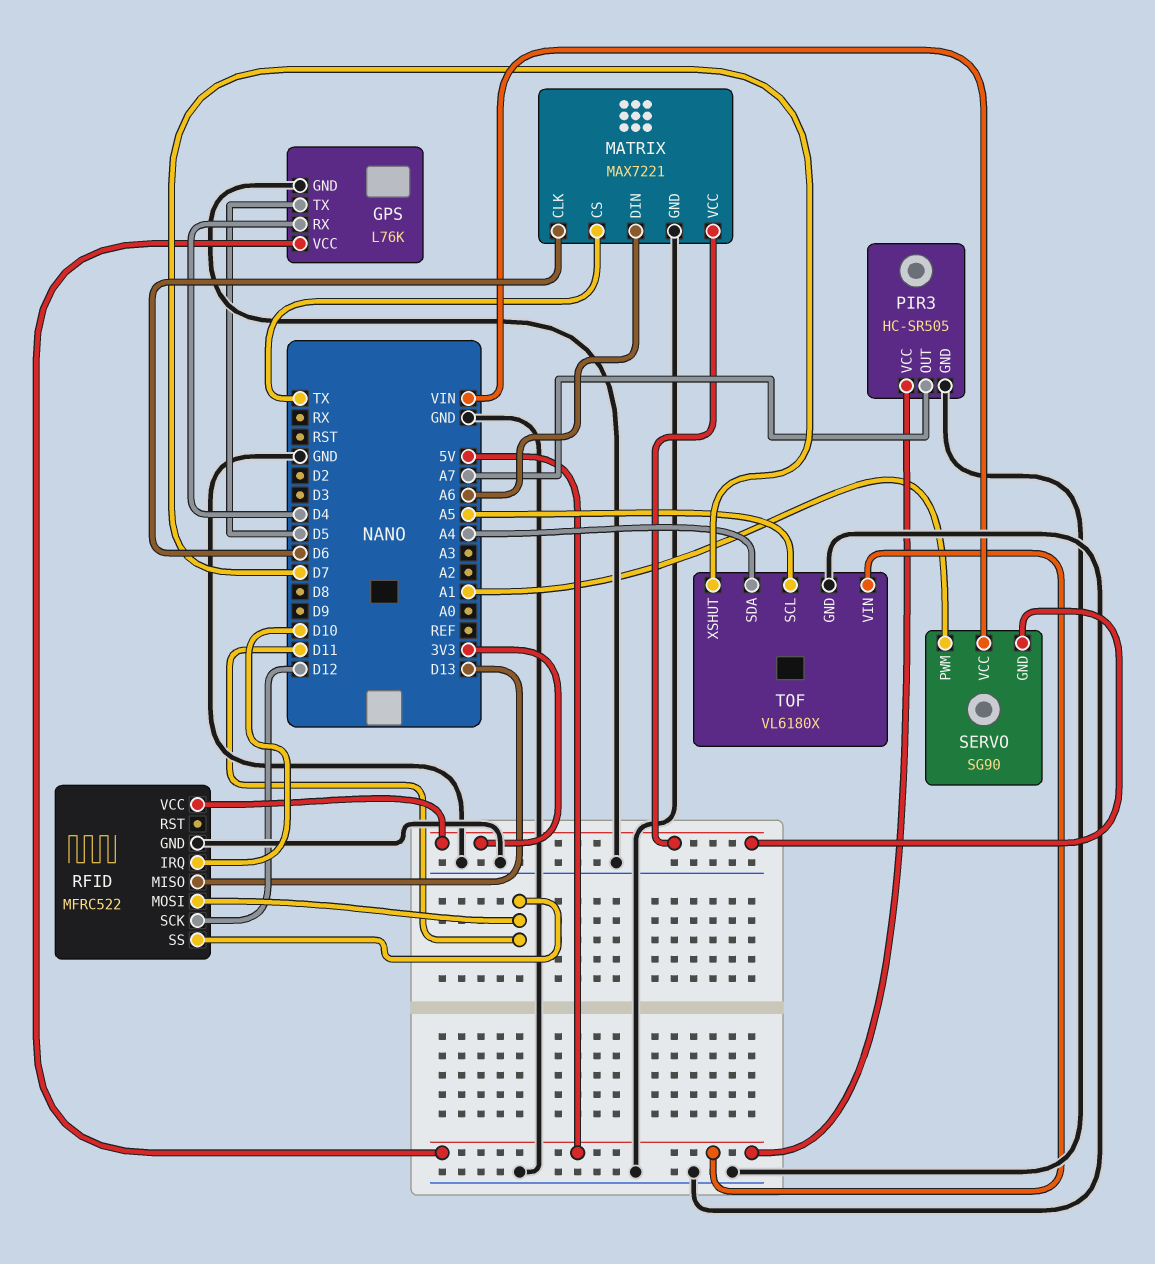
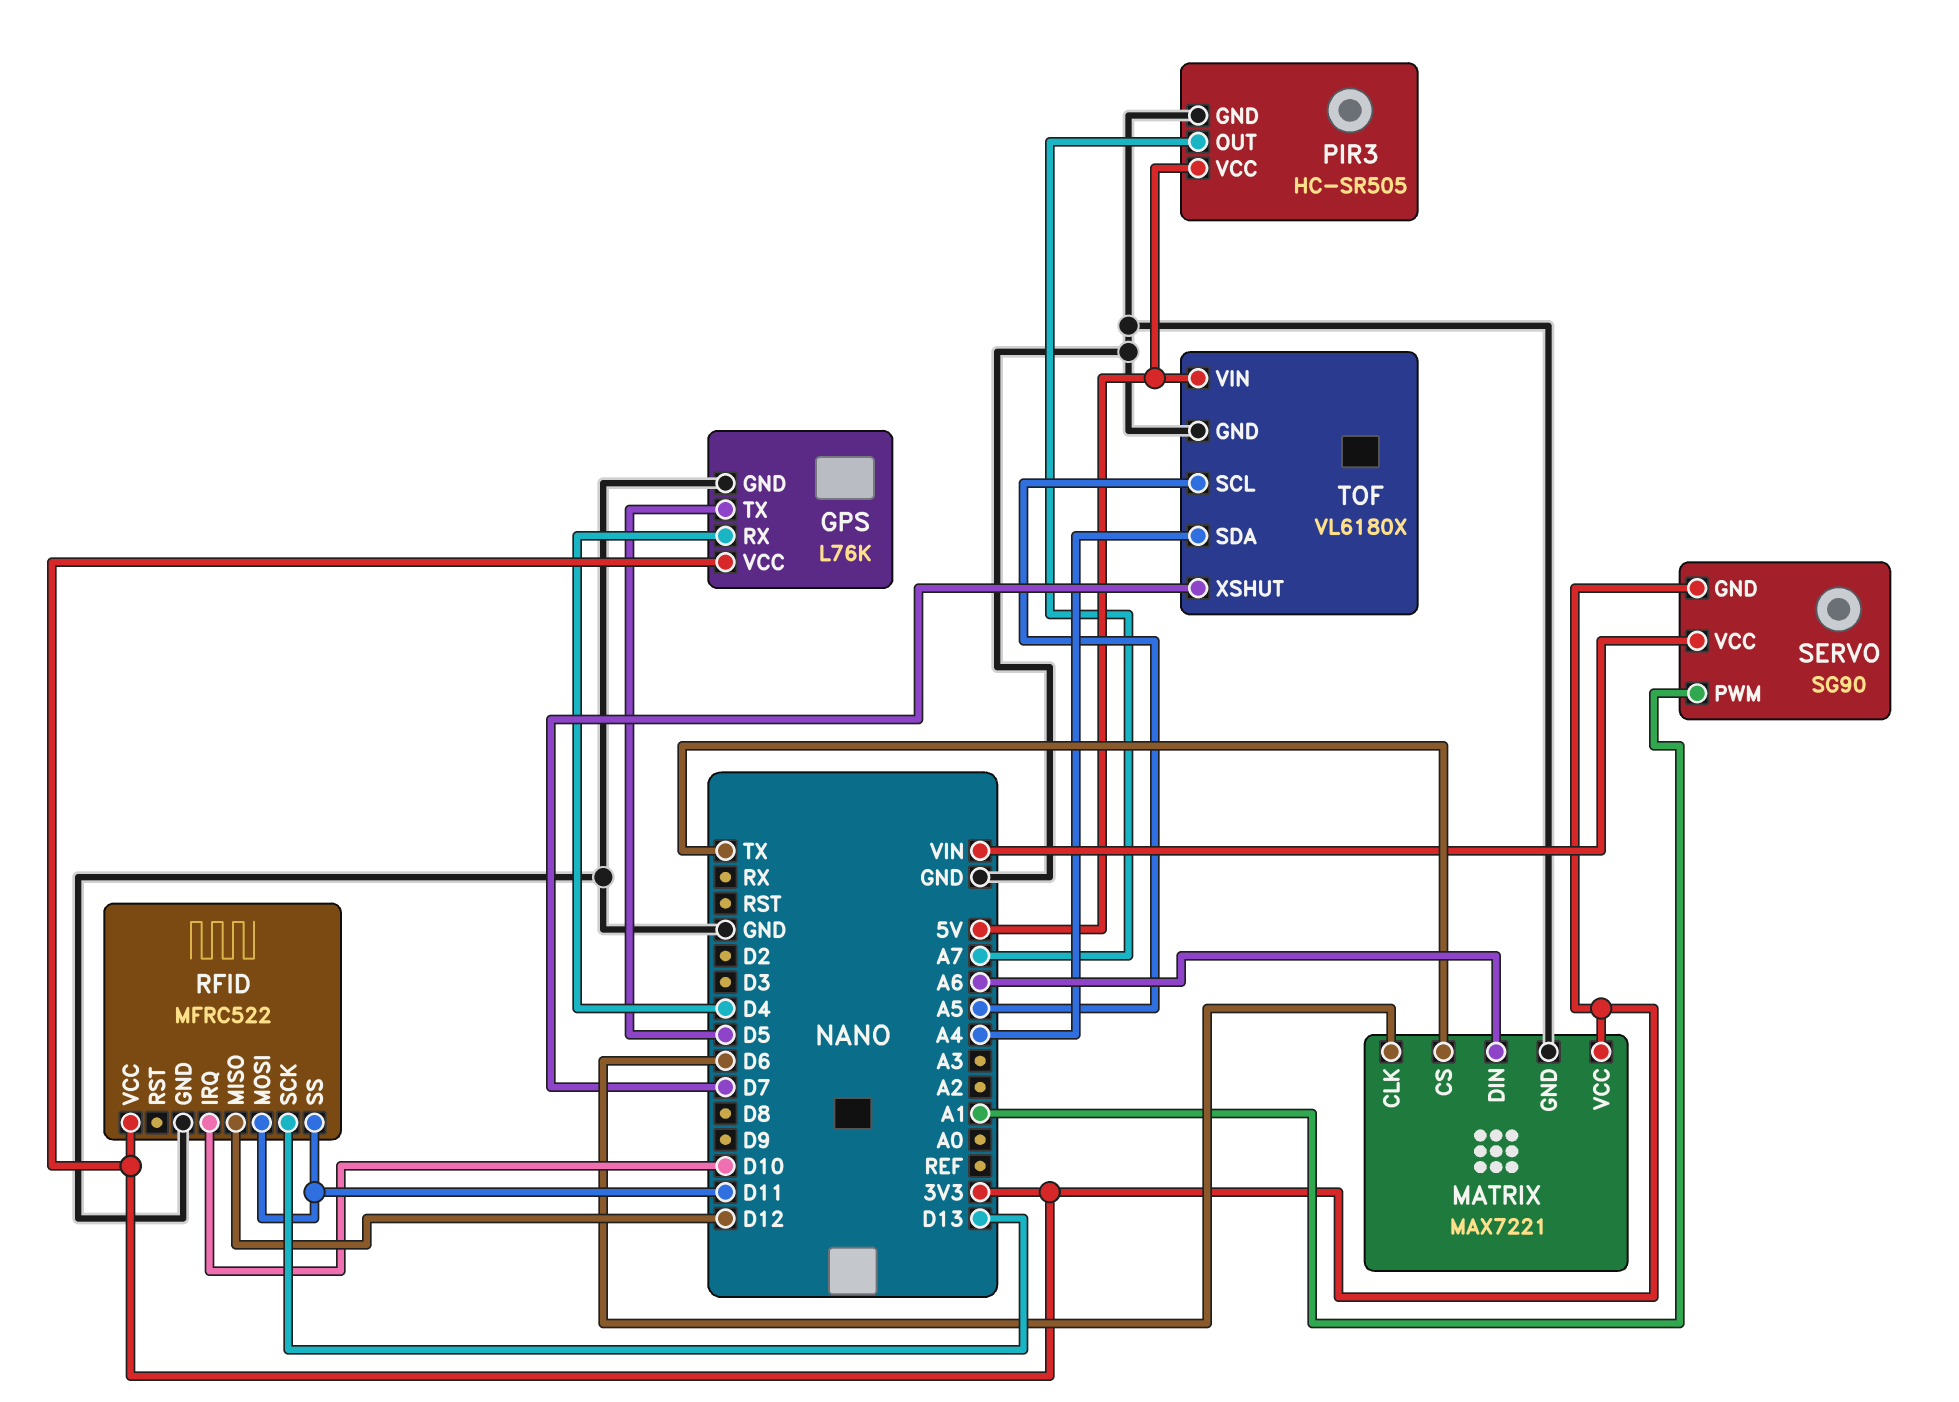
GPS pin VCC: 5V -> 3V3
RFID pin MISO: D13 -> D12
RFID pin SCK: D12 -> D13

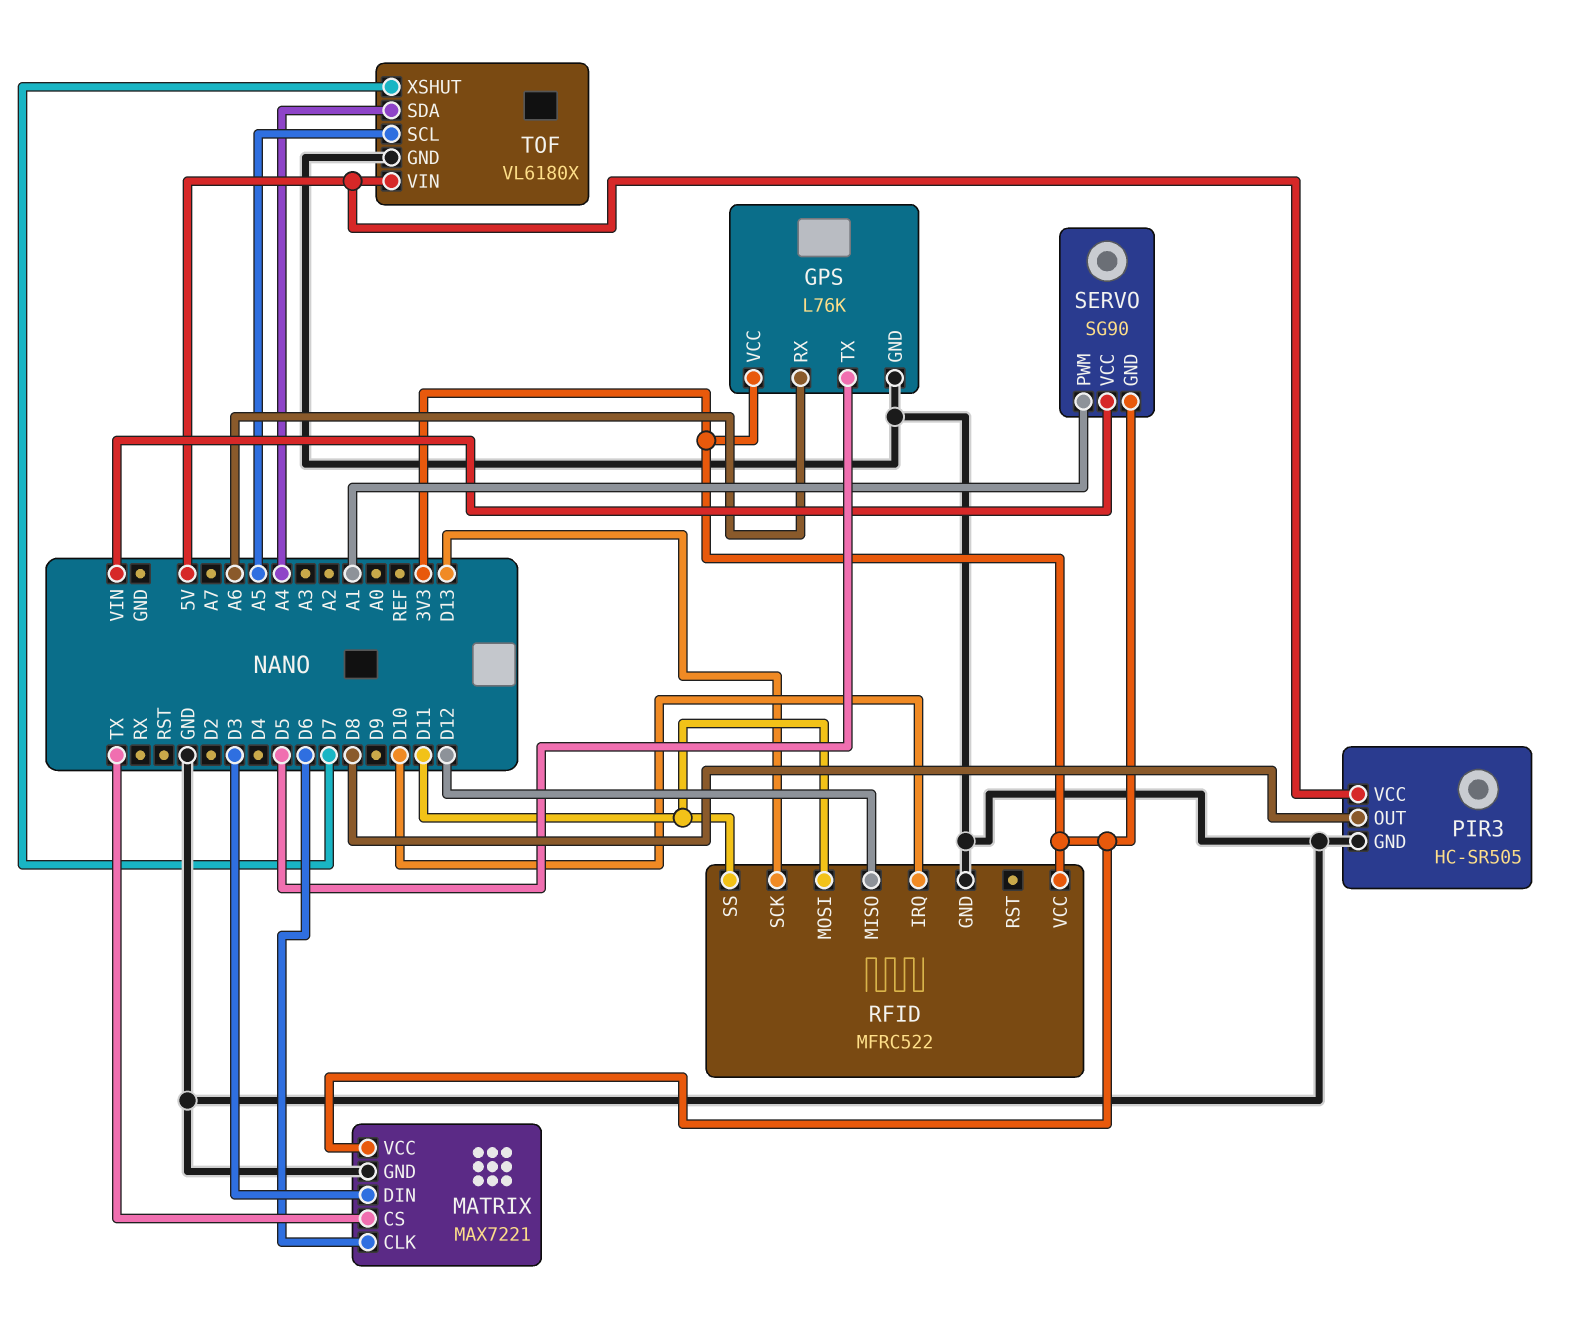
GPS pin RX: D4 -> A6
MATRIX pin DIN: A6 -> D3
PIR3 pin OUT: A7 -> D8

